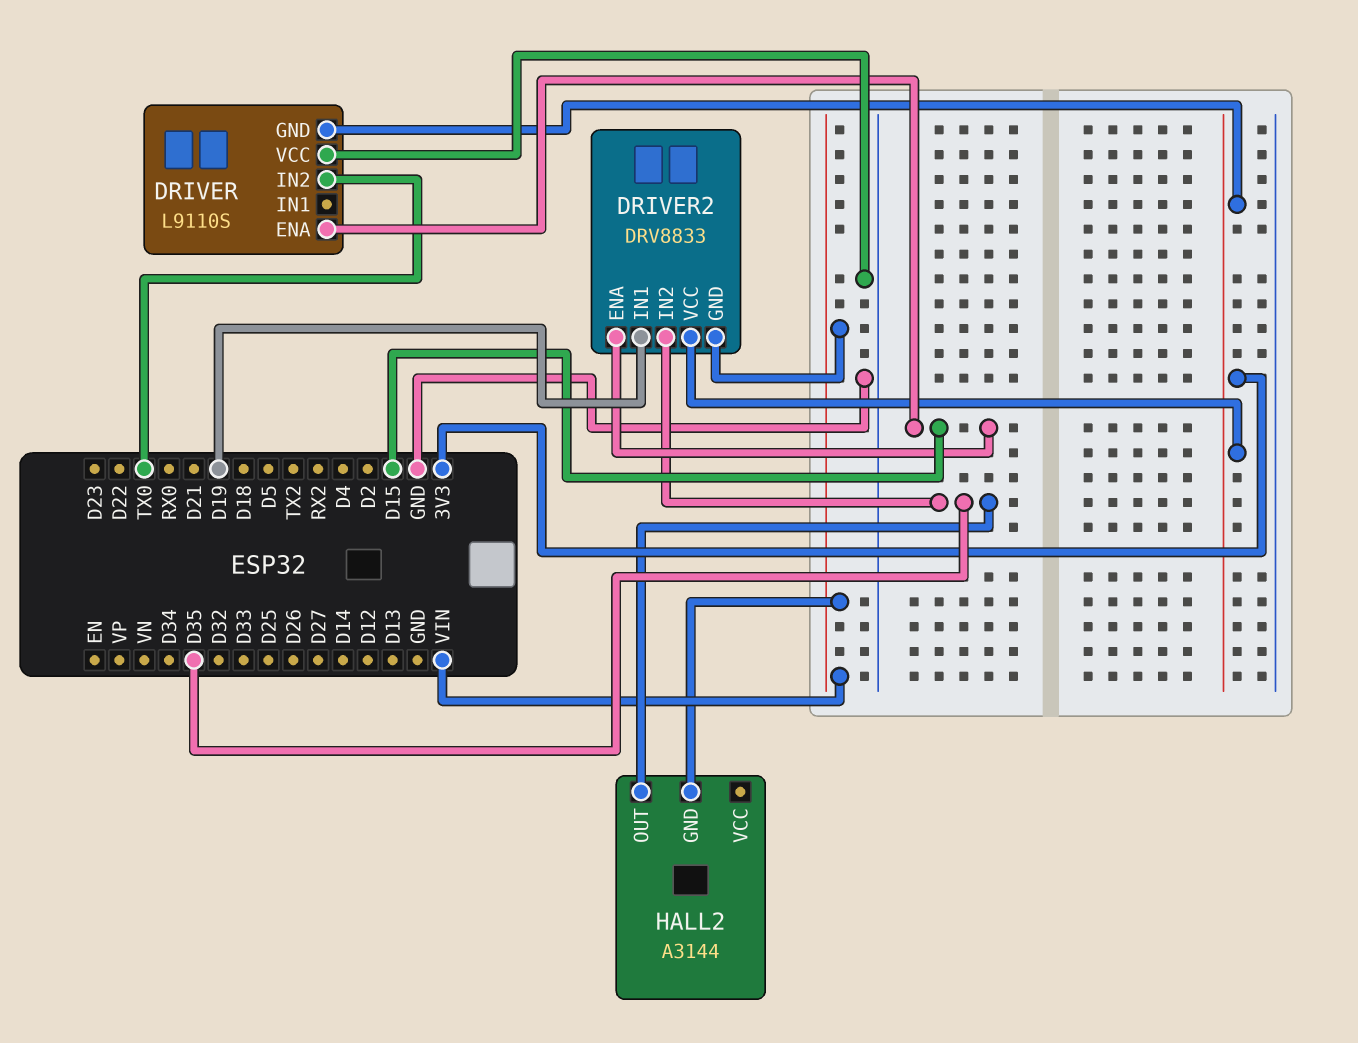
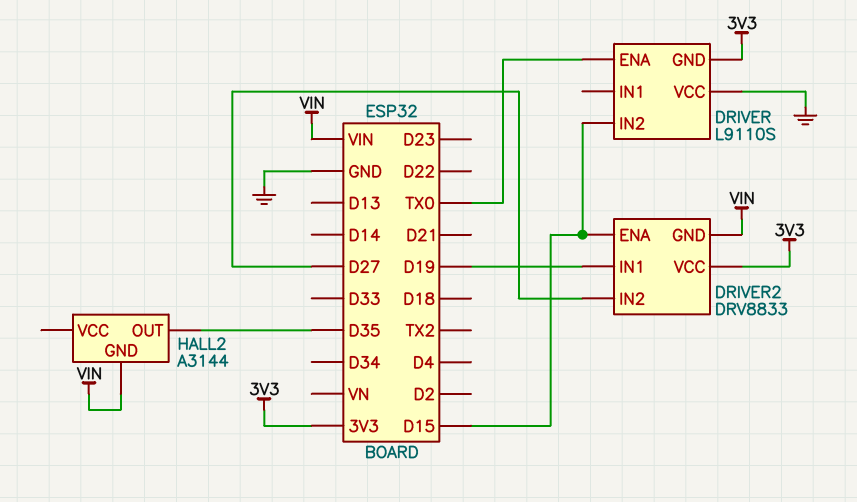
DRIVER pin ENA: D15 -> TX0
DRIVER pin IN2: TX0 -> D15
DRIVER2 pin IN2: D35 -> D27

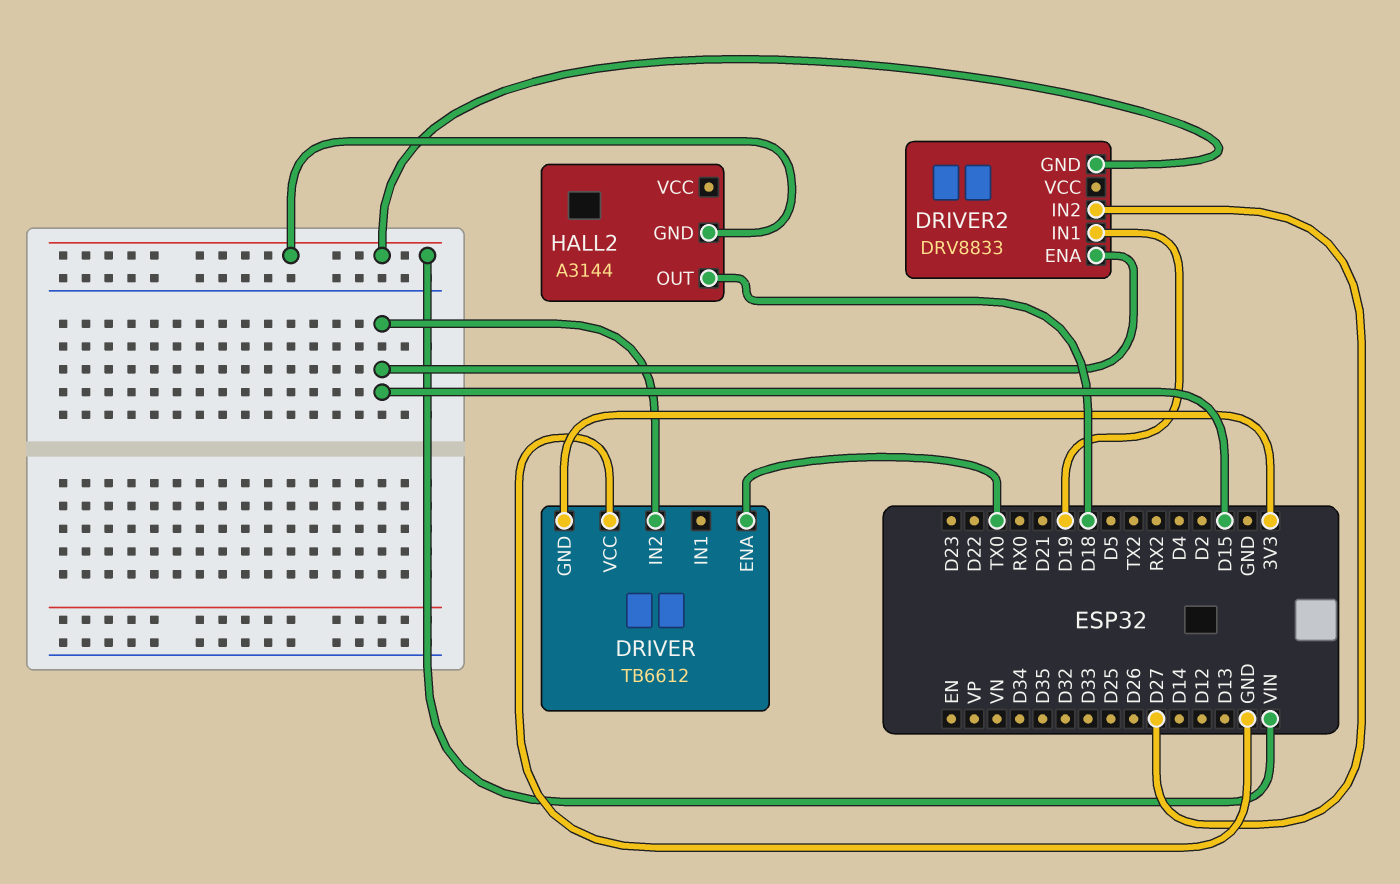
DRIVER: L9110S -> TB6612
DRIVER2 pin VCC: 3V3 -> none
HALL2 pin OUT: D35 -> D18

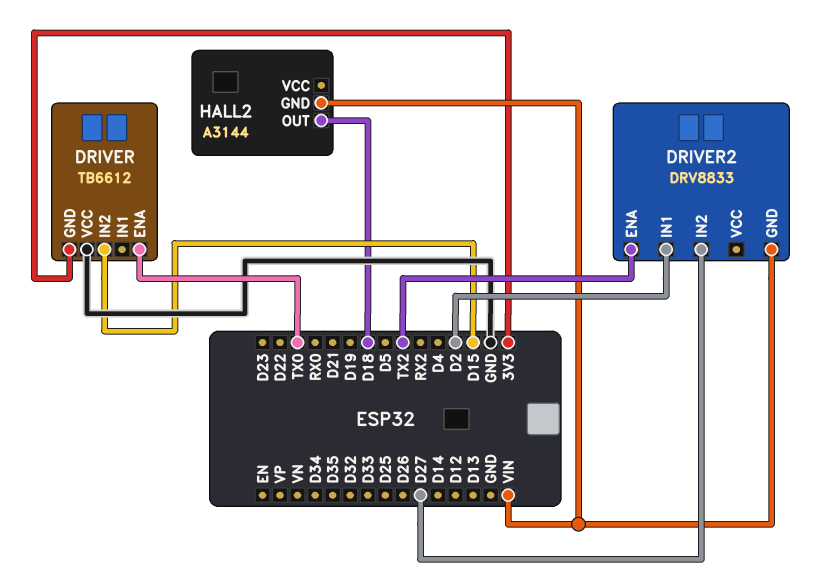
DRIVER2 pin ENA: D15 -> TX2
DRIVER2 pin IN1: D19 -> D2

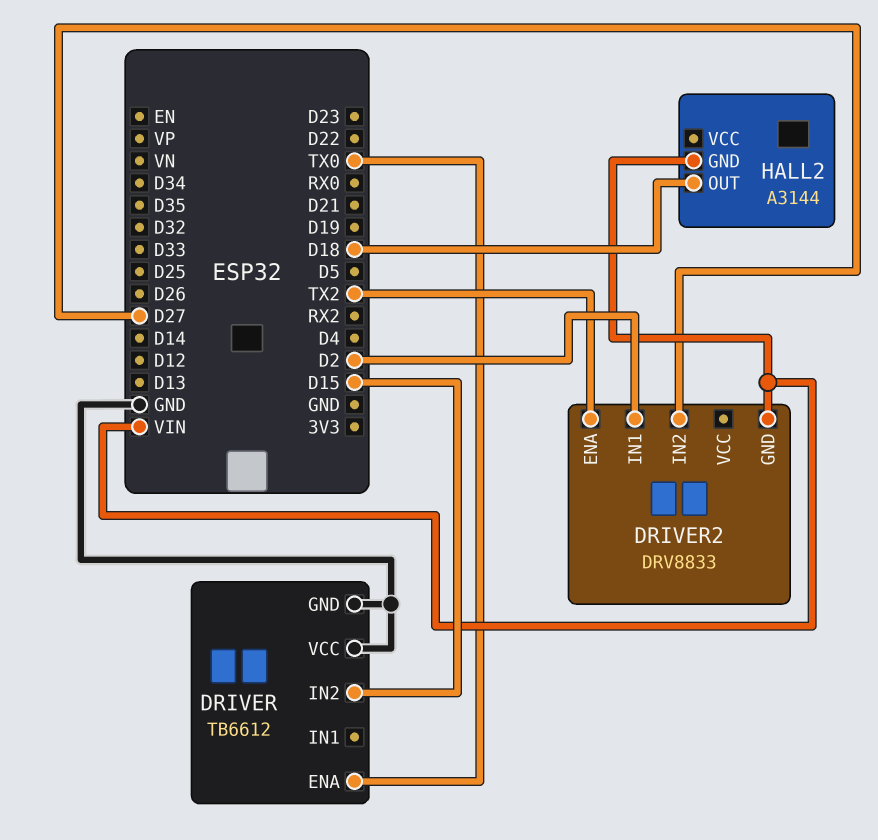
DRIVER pin GND: 3V3 -> GND

